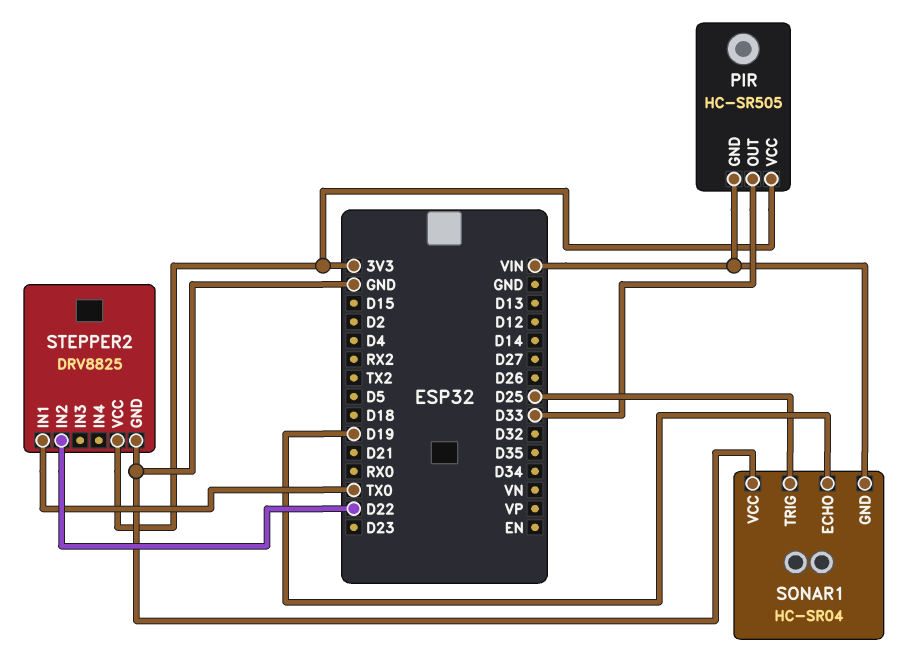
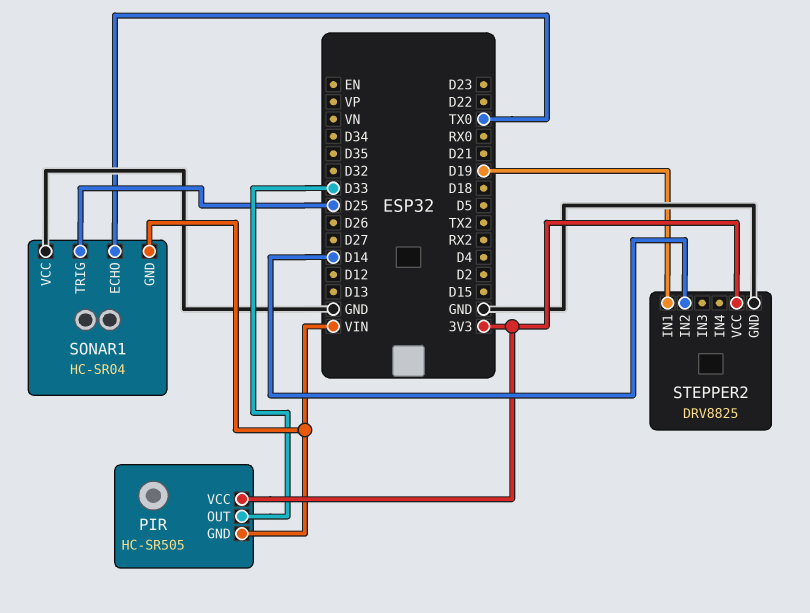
SONAR1 pin ECHO: D19 -> TX0
STEPPER2 pin IN1: TX0 -> D19
STEPPER2 pin IN2: D22 -> D14

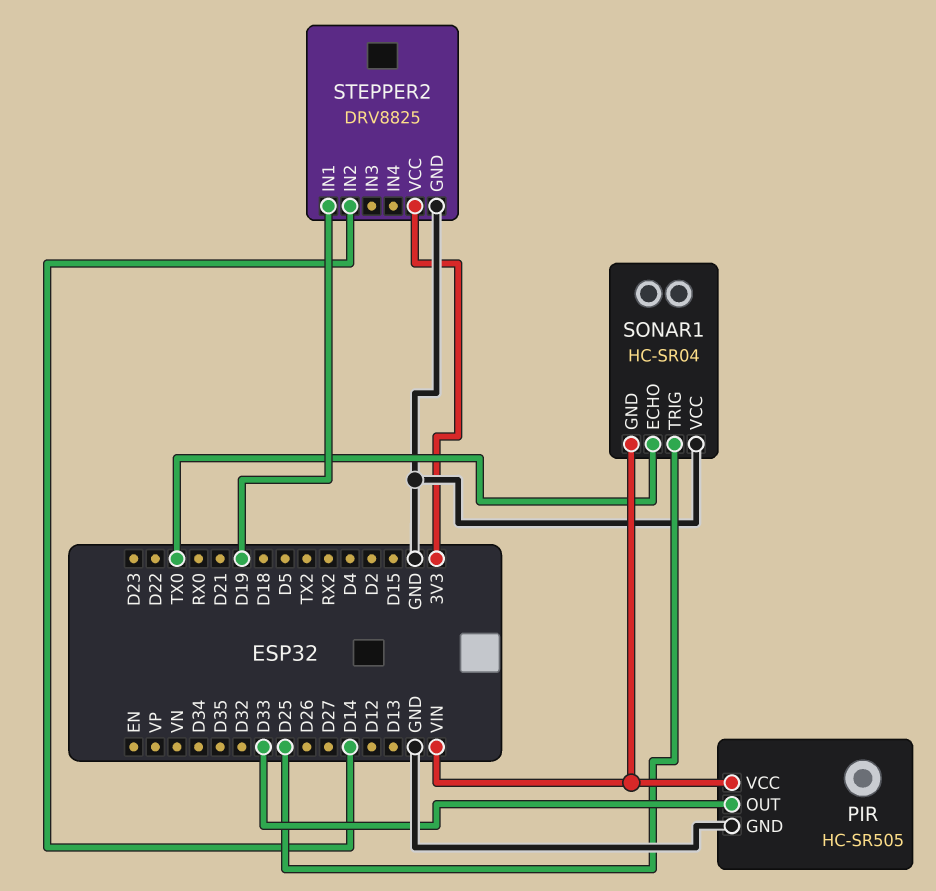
PIR pin GND: VIN -> GND
PIR pin VCC: 3V3 -> VIN

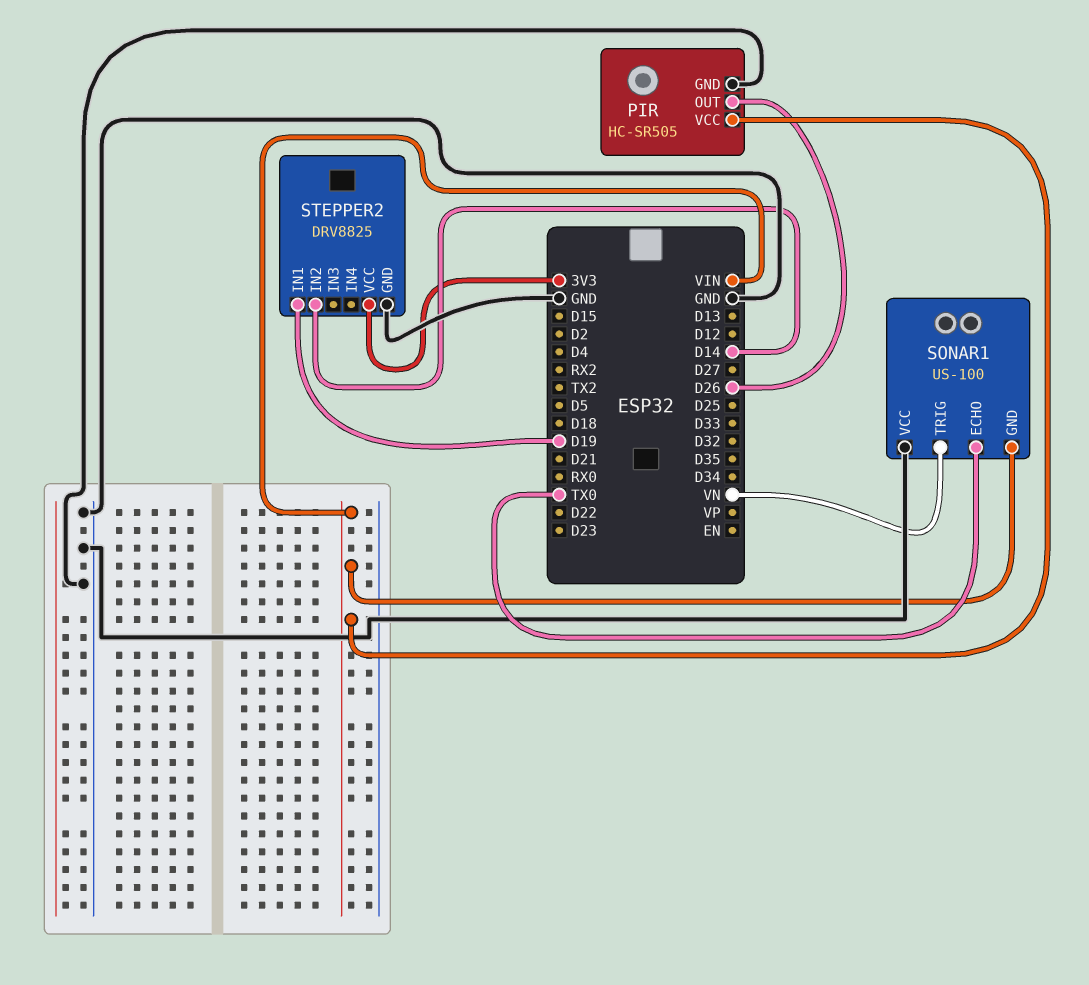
PIR pin OUT: D33 -> D26
SONAR1: HC-SR04 -> US-100
SONAR1 pin TRIG: D25 -> VN

